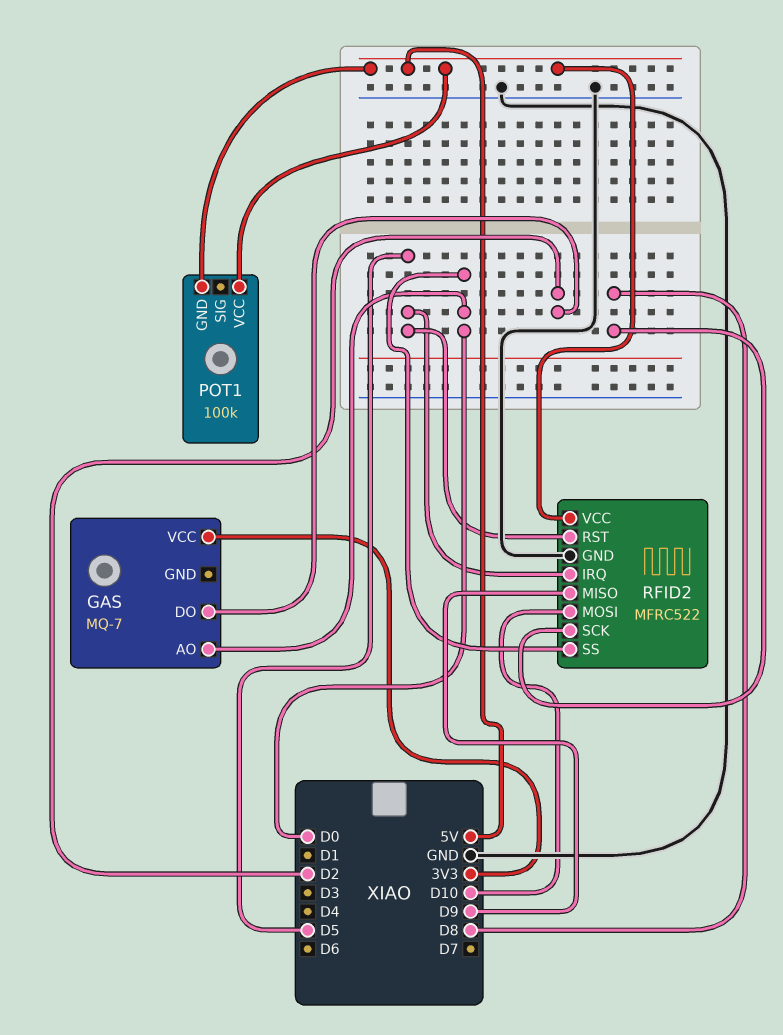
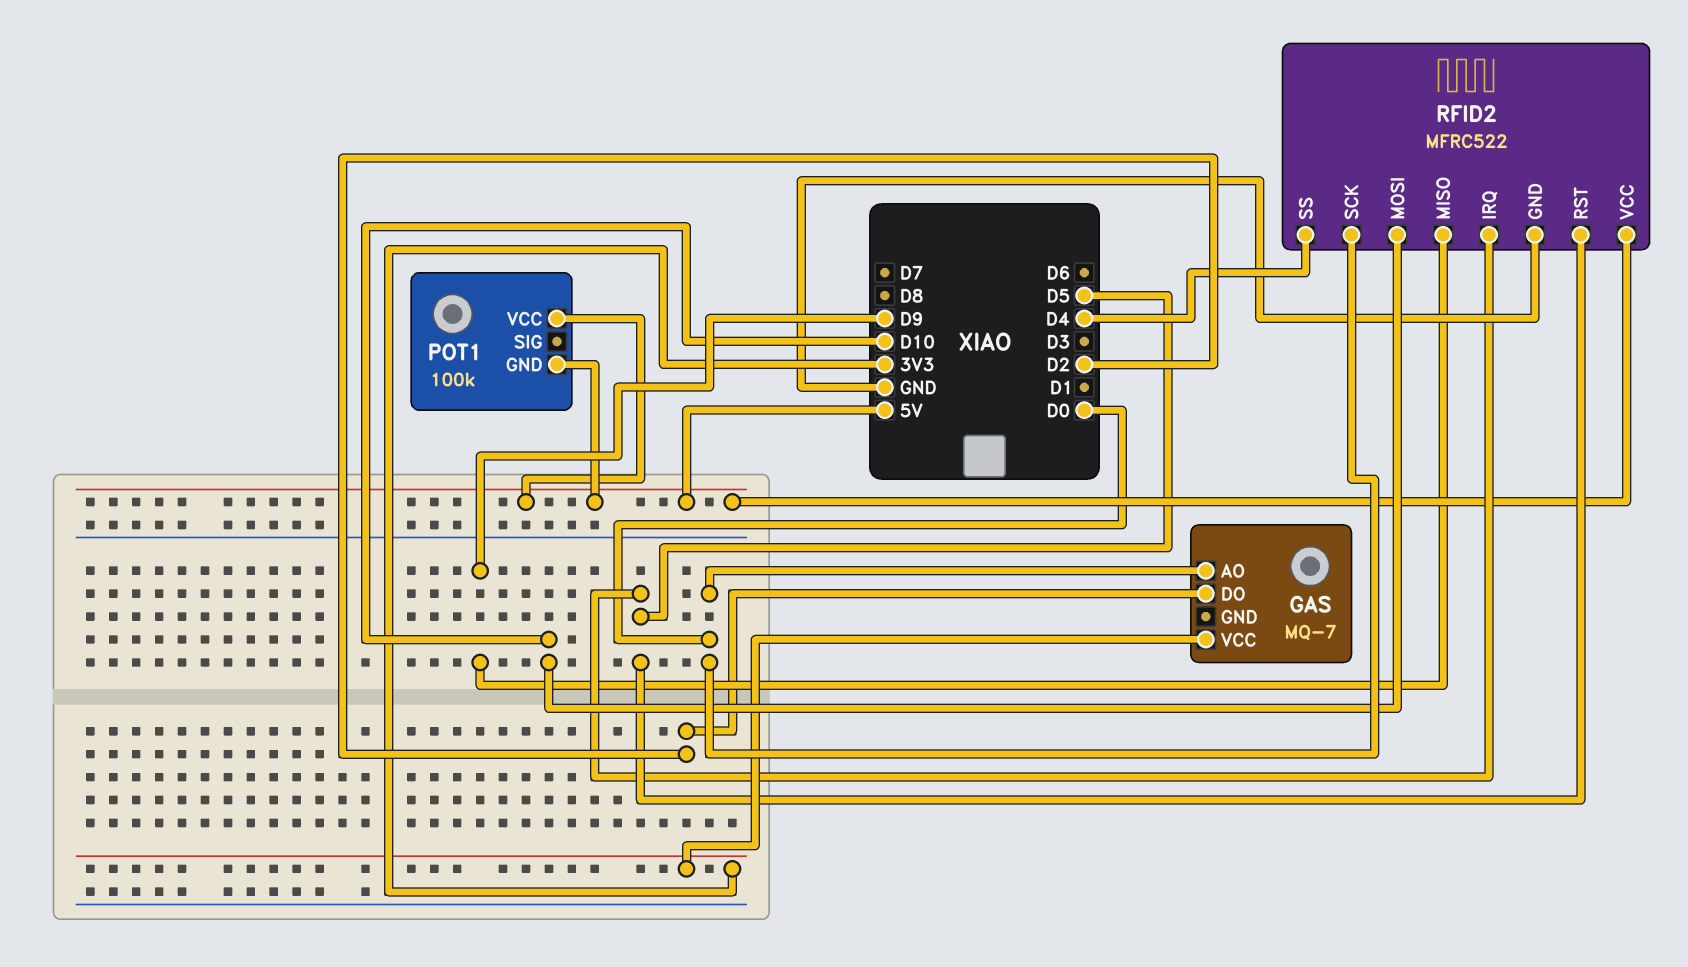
RFID2 pin SCK: D8 -> D0
RFID2 pin SS: D0 -> D4

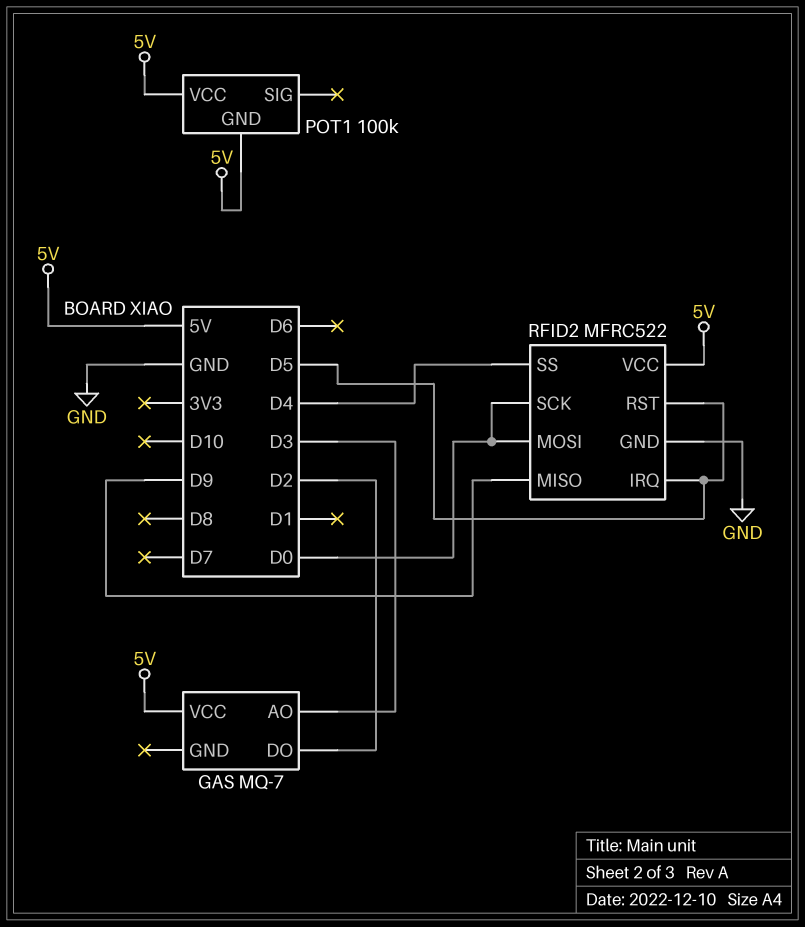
GAS pin AO: D0 -> D3
GAS pin VCC: 3V3 -> 5V
RFID2 pin MOSI: D10 -> D0

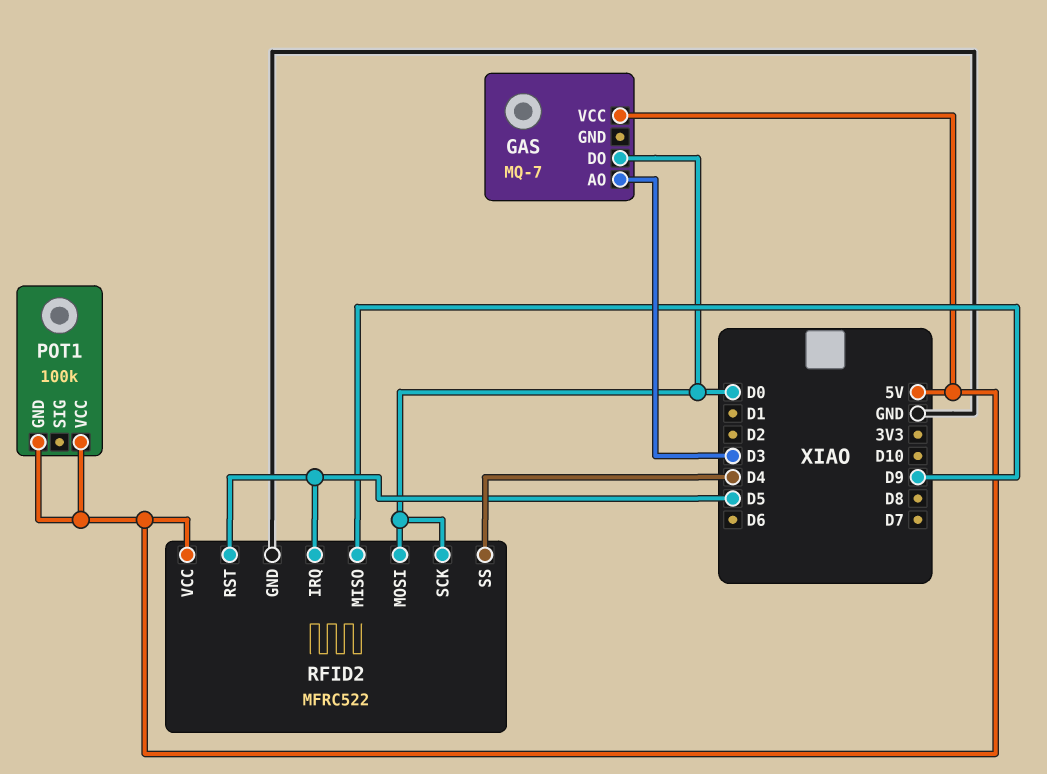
GAS pin DO: D2 -> D0

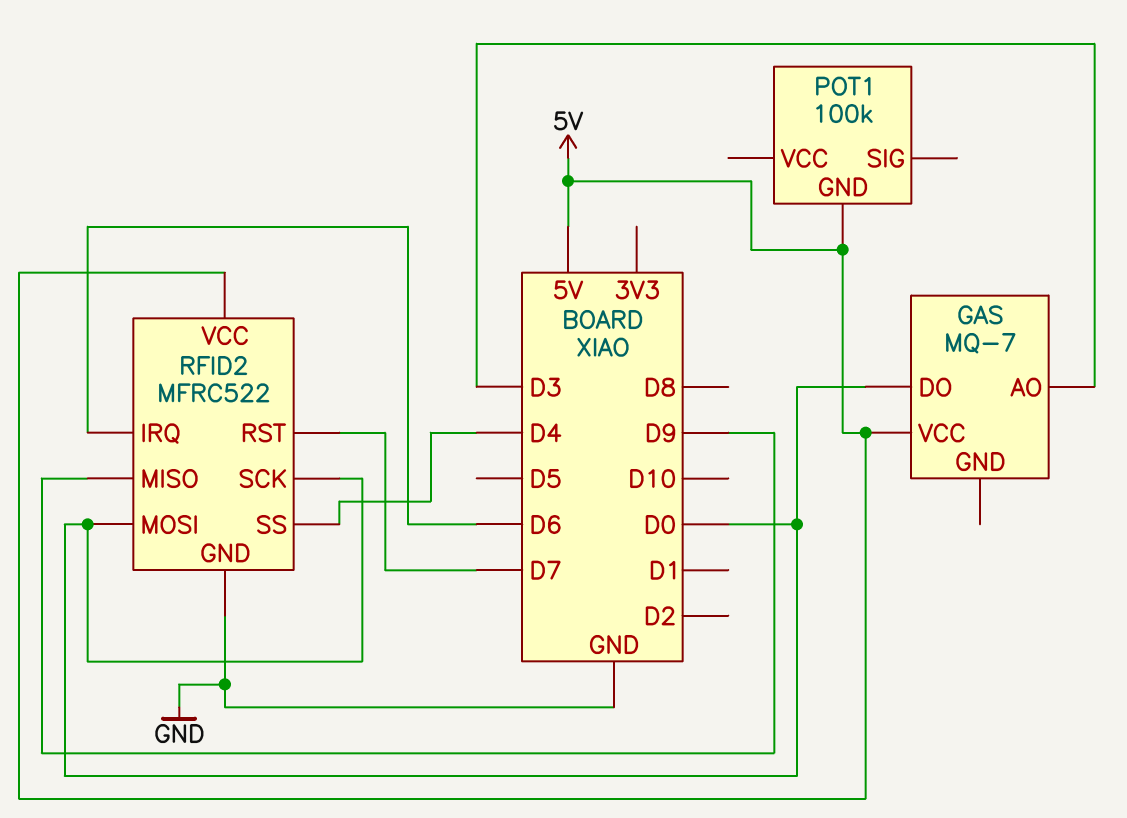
POT1 pin VCC: 5V -> none
RFID2 pin IRQ: D5 -> D6
RFID2 pin RST: D5 -> D7

